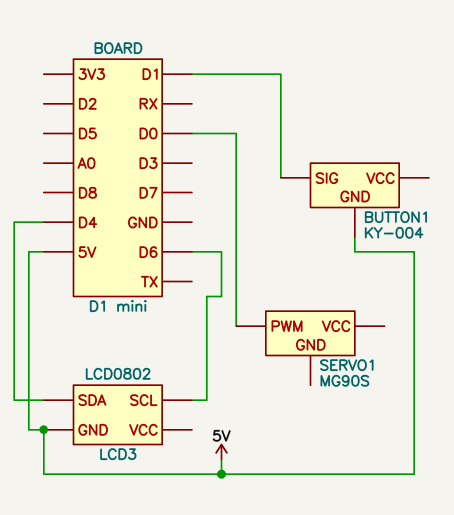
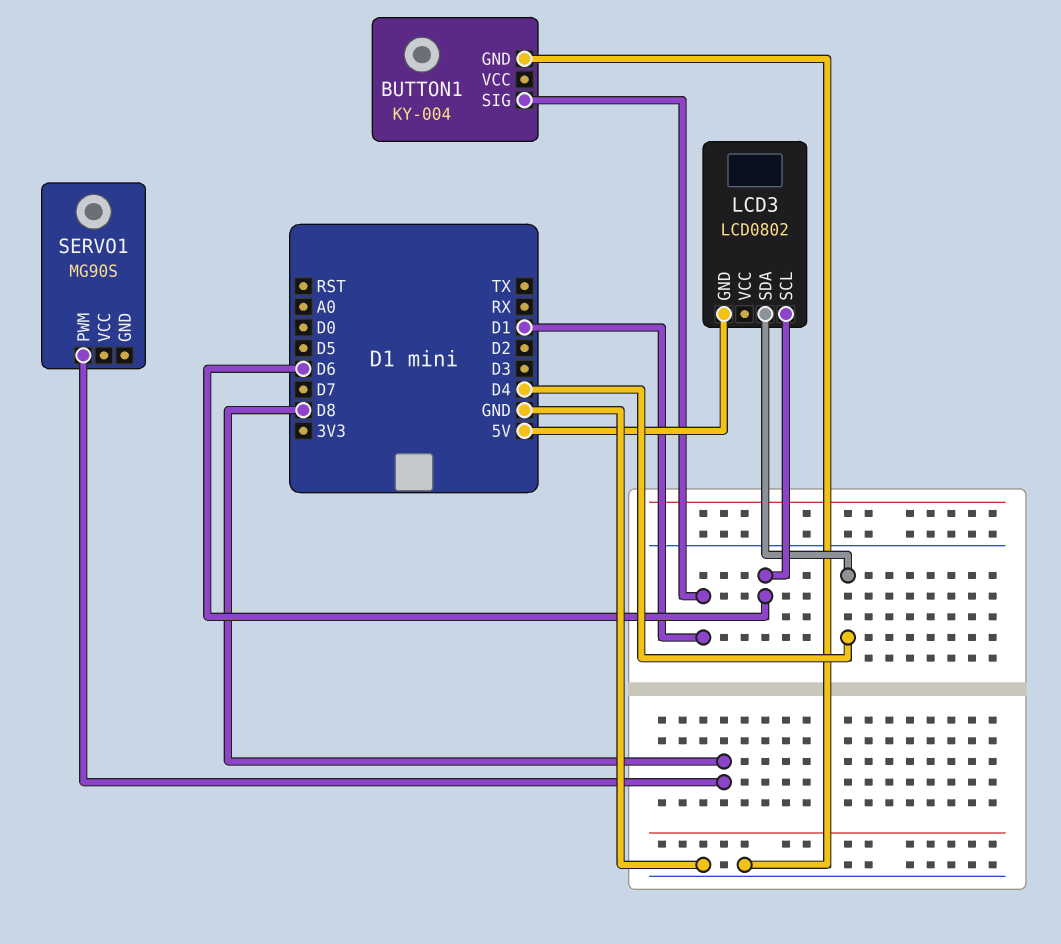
BUTTON1 pin GND: 5V -> GND
SERVO1 pin PWM: D0 -> D8

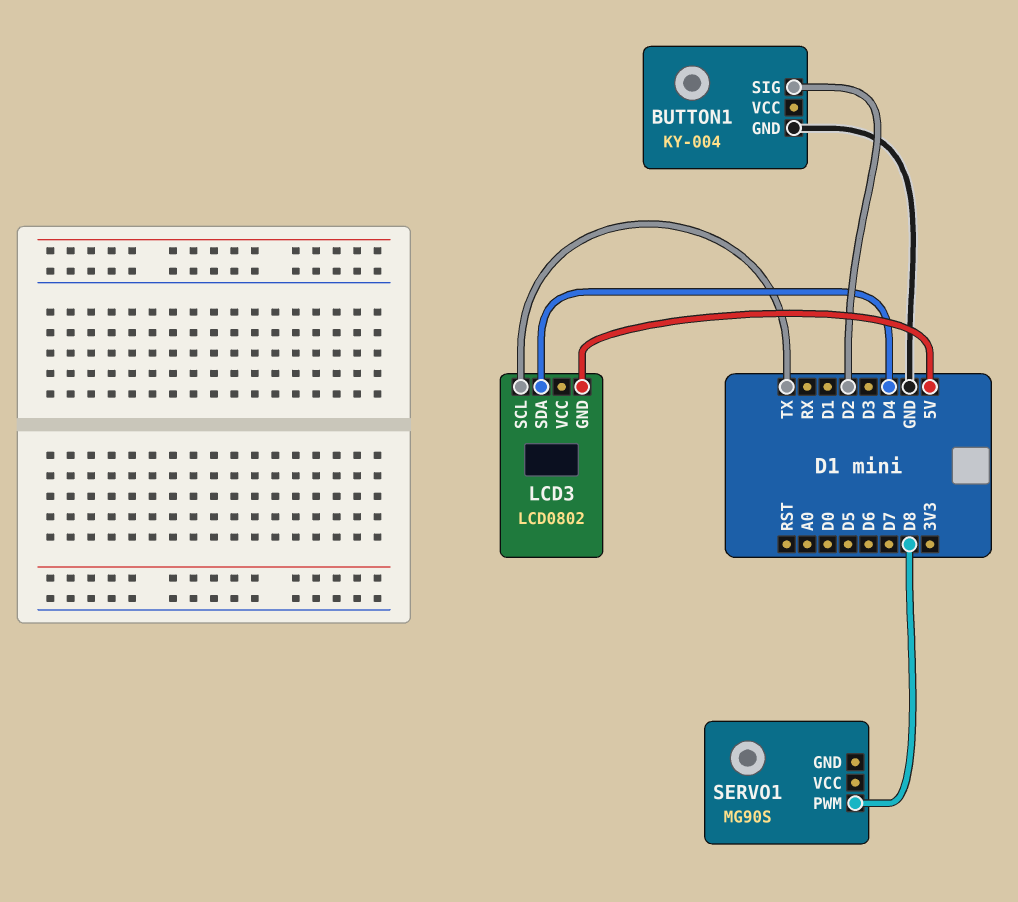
BUTTON1 pin SIG: D1 -> D2
LCD3 pin SCL: D6 -> TX

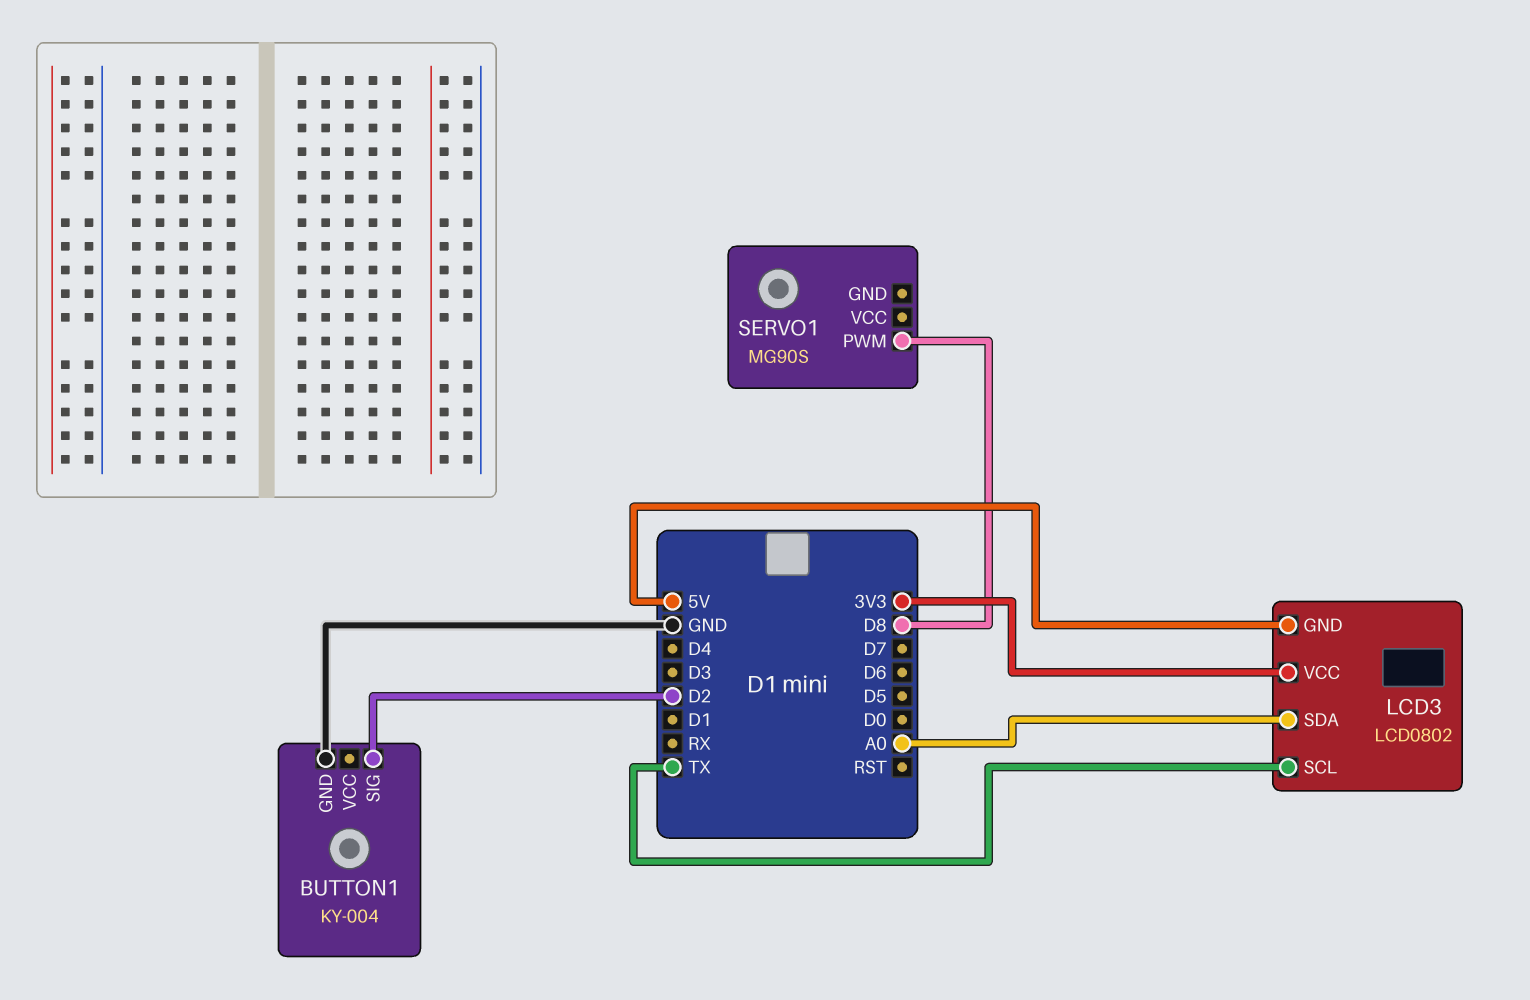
LCD3 pin SDA: D4 -> A0
LCD3 pin VCC: none -> 3V3

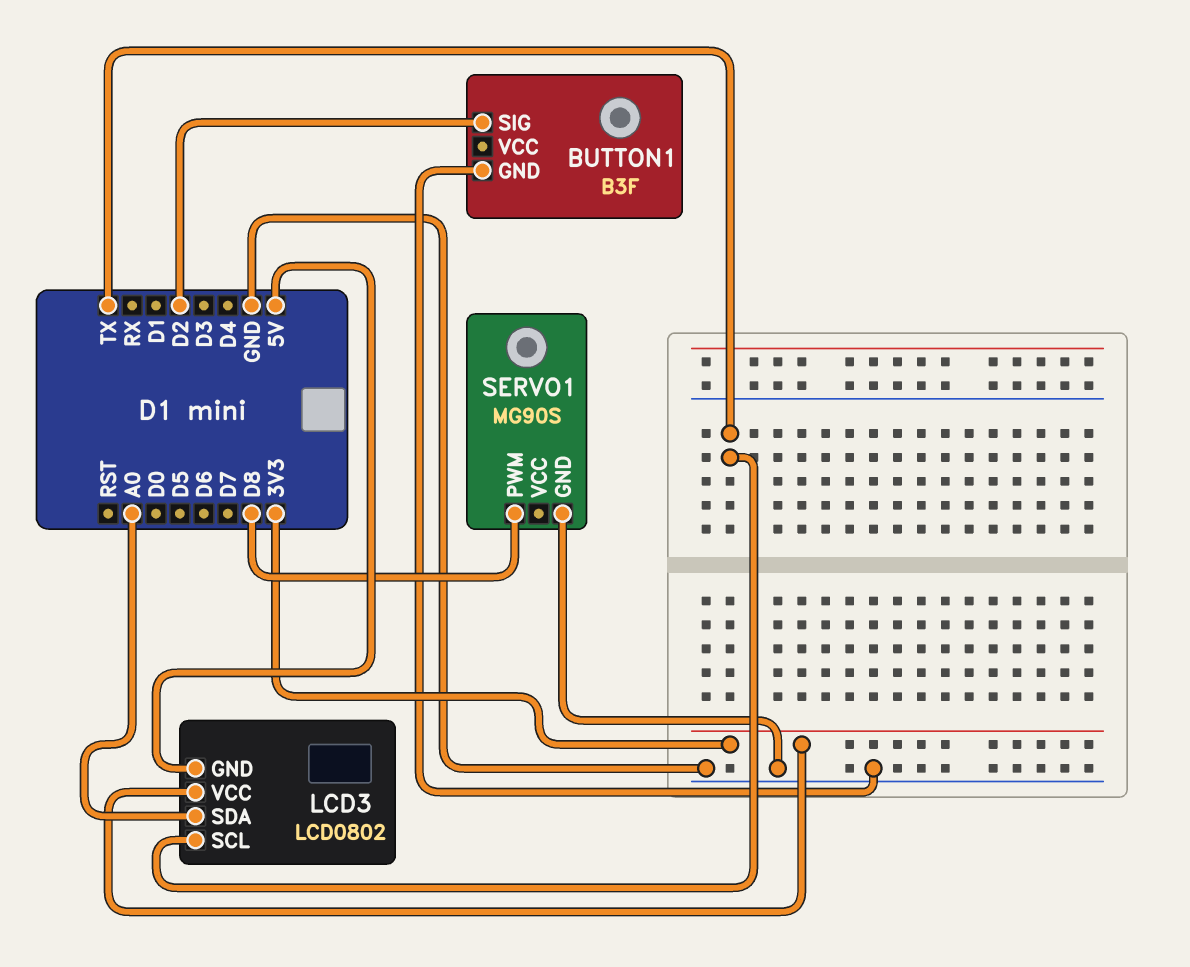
BUTTON1: KY-004 -> B3F
SERVO1 pin GND: none -> GND

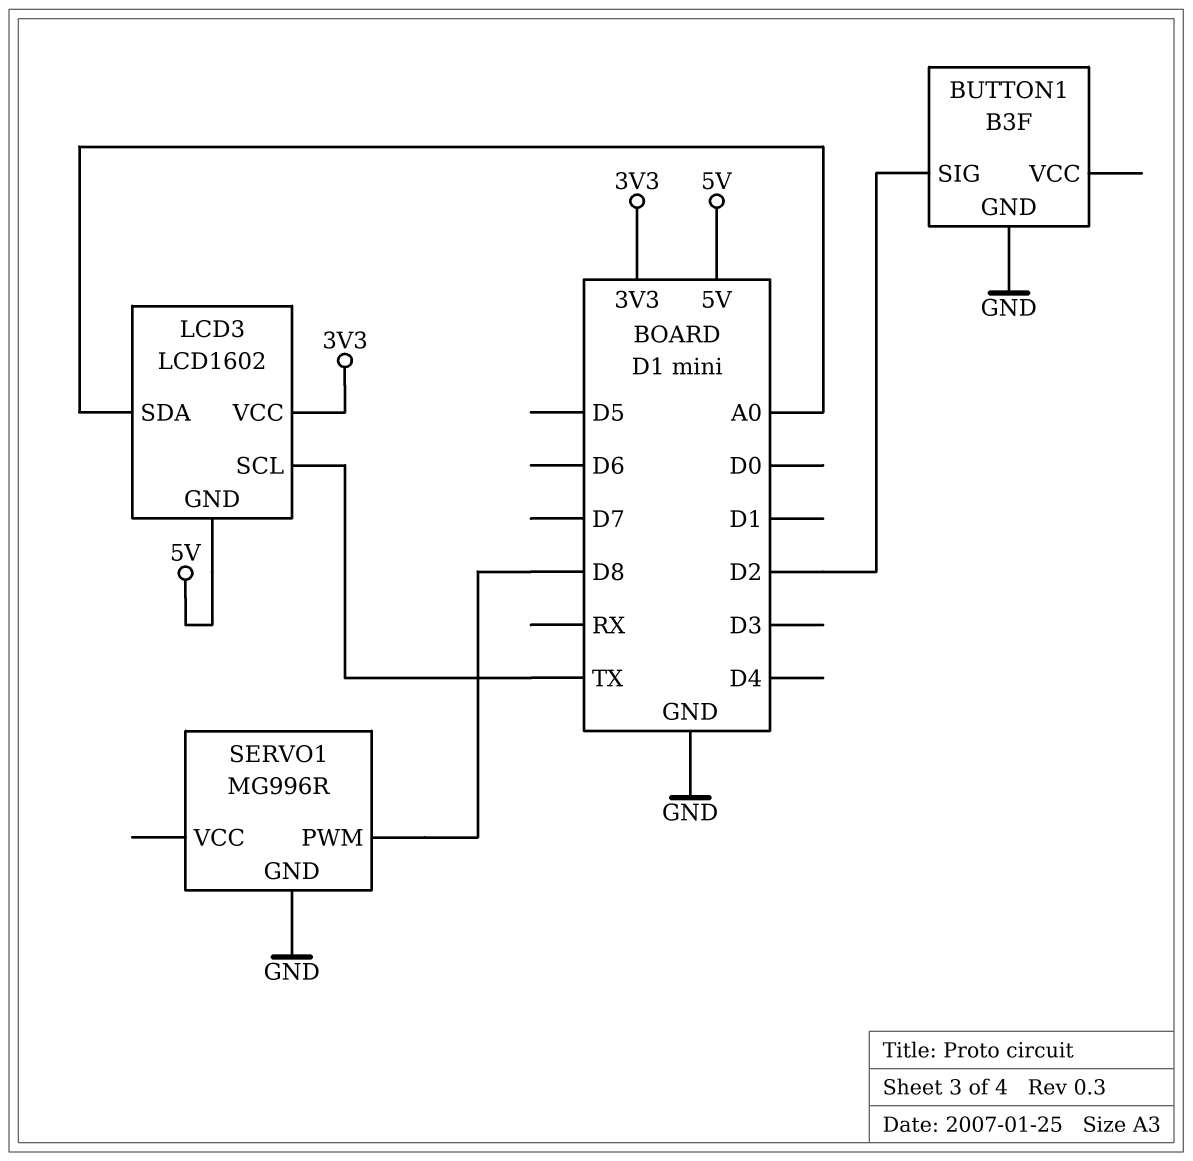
LCD3: LCD0802 -> LCD1602
SERVO1: MG90S -> MG996R

